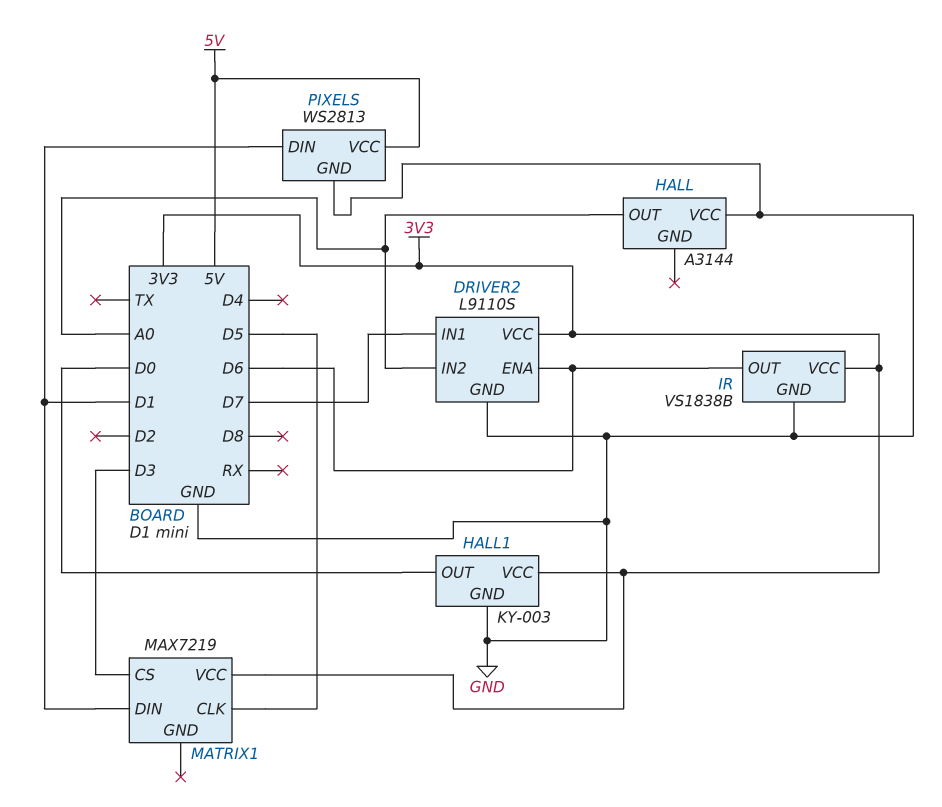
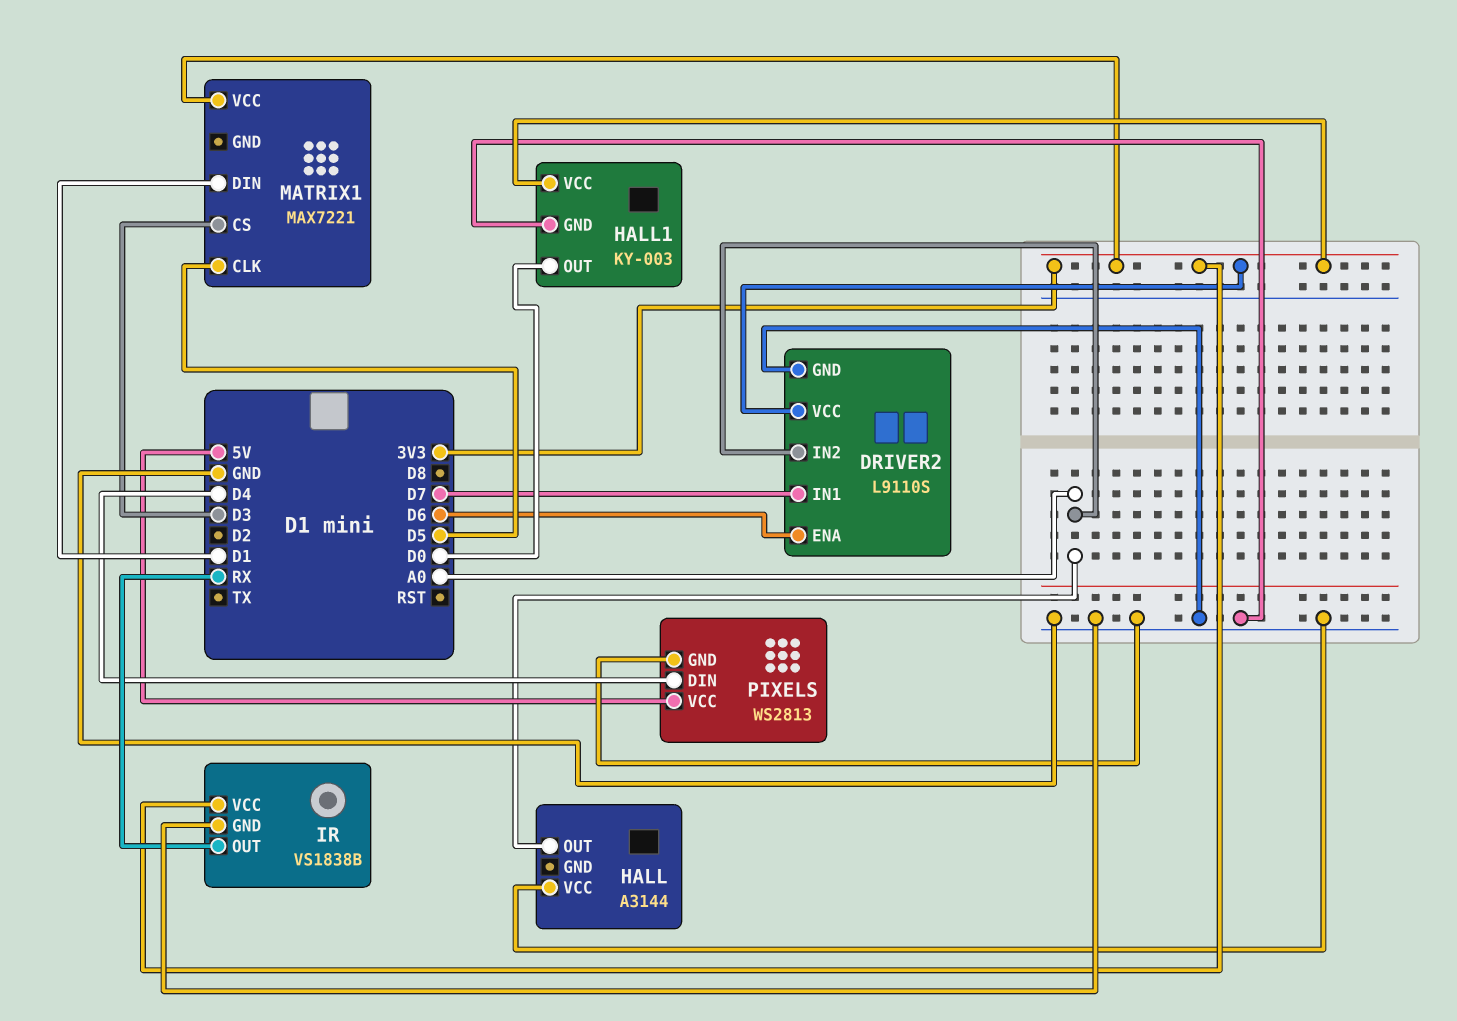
IR pin OUT: D6 -> RX
MATRIX1: MAX7219 -> MAX7221
PIXELS pin DIN: D1 -> D4

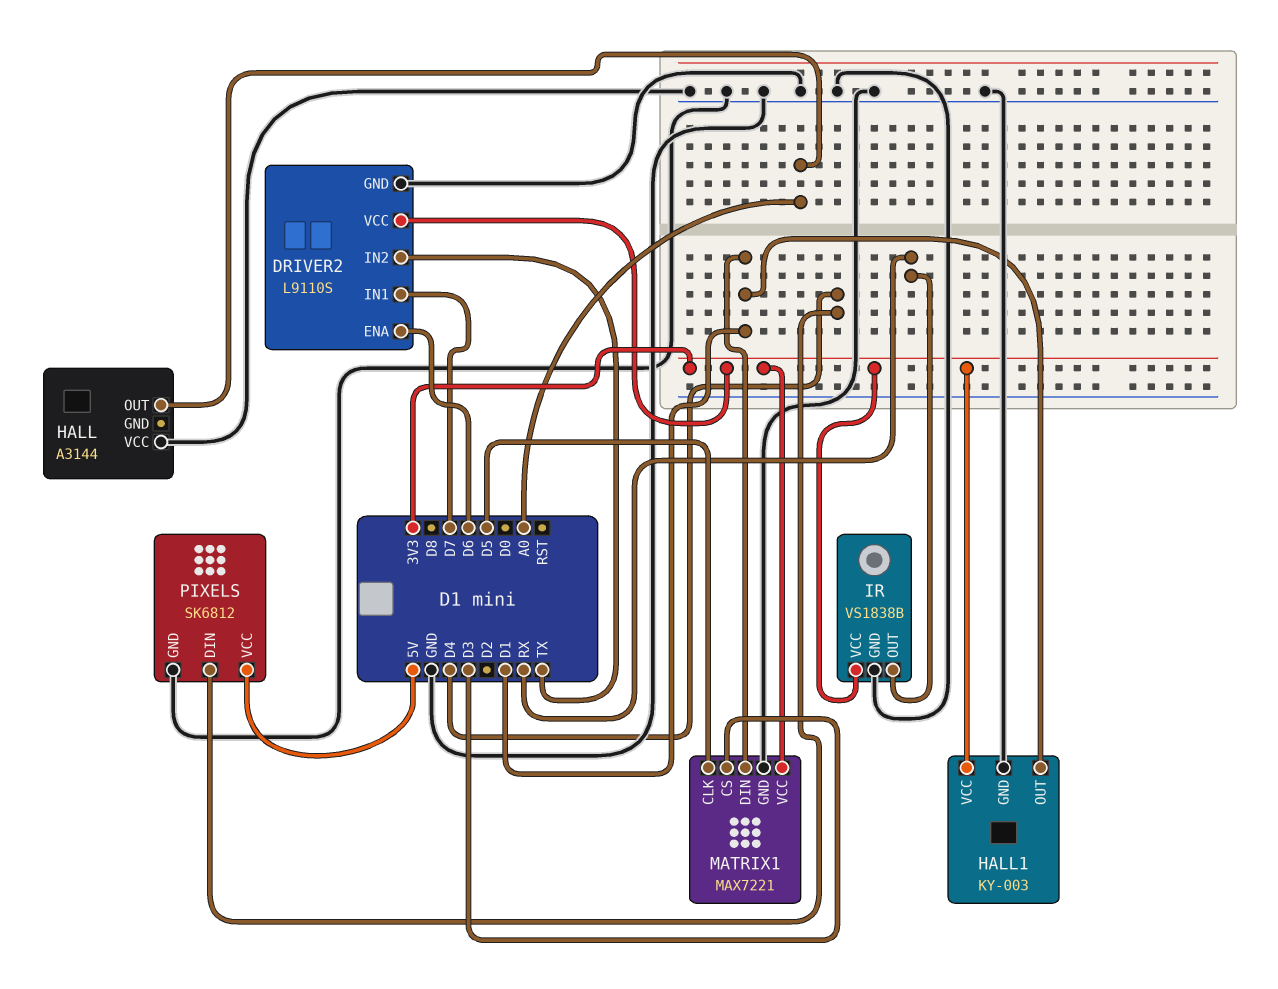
DRIVER2 pin IN2: A0 -> TX
HALL1 pin OUT: D0 -> D1
MATRIX1 pin GND: none -> GND
PIXELS: WS2813 -> SK6812

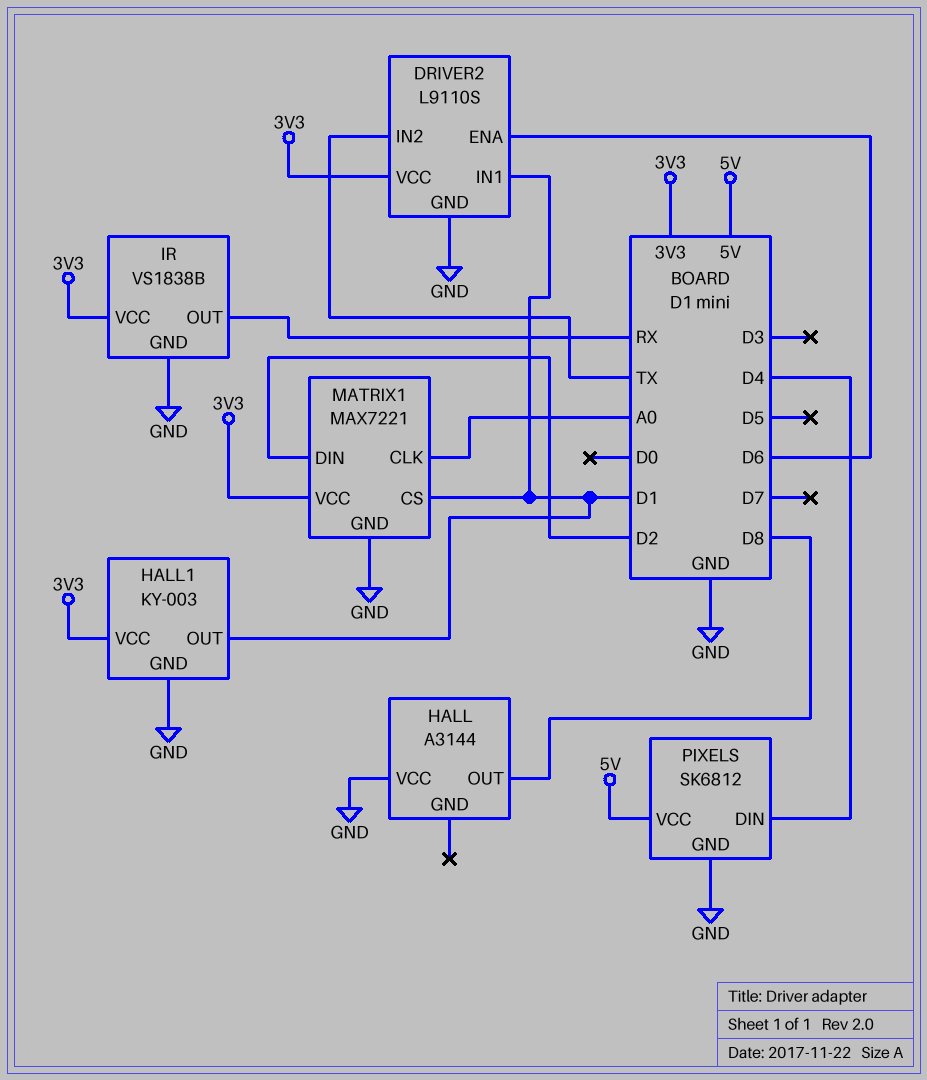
DRIVER2 pin IN1: D7 -> D1
HALL pin OUT: A0 -> D8
MATRIX1 pin CLK: D5 -> A0
MATRIX1 pin CS: D3 -> D1
MATRIX1 pin DIN: D1 -> D2

